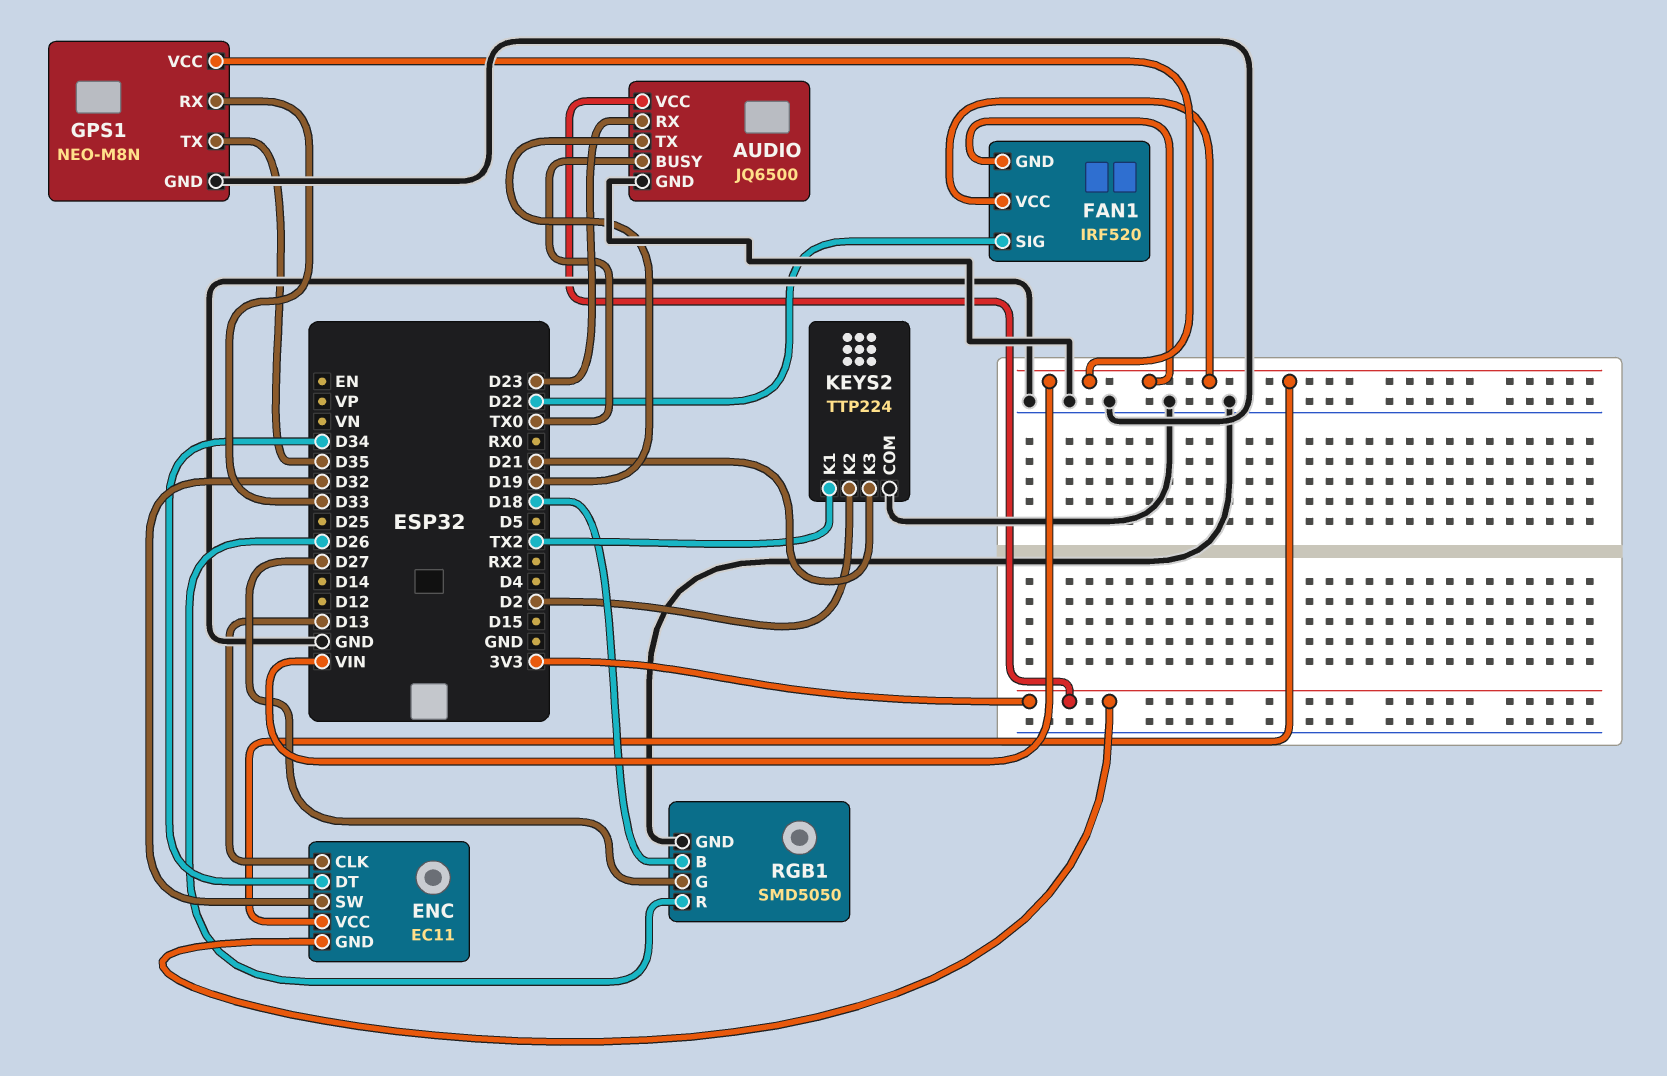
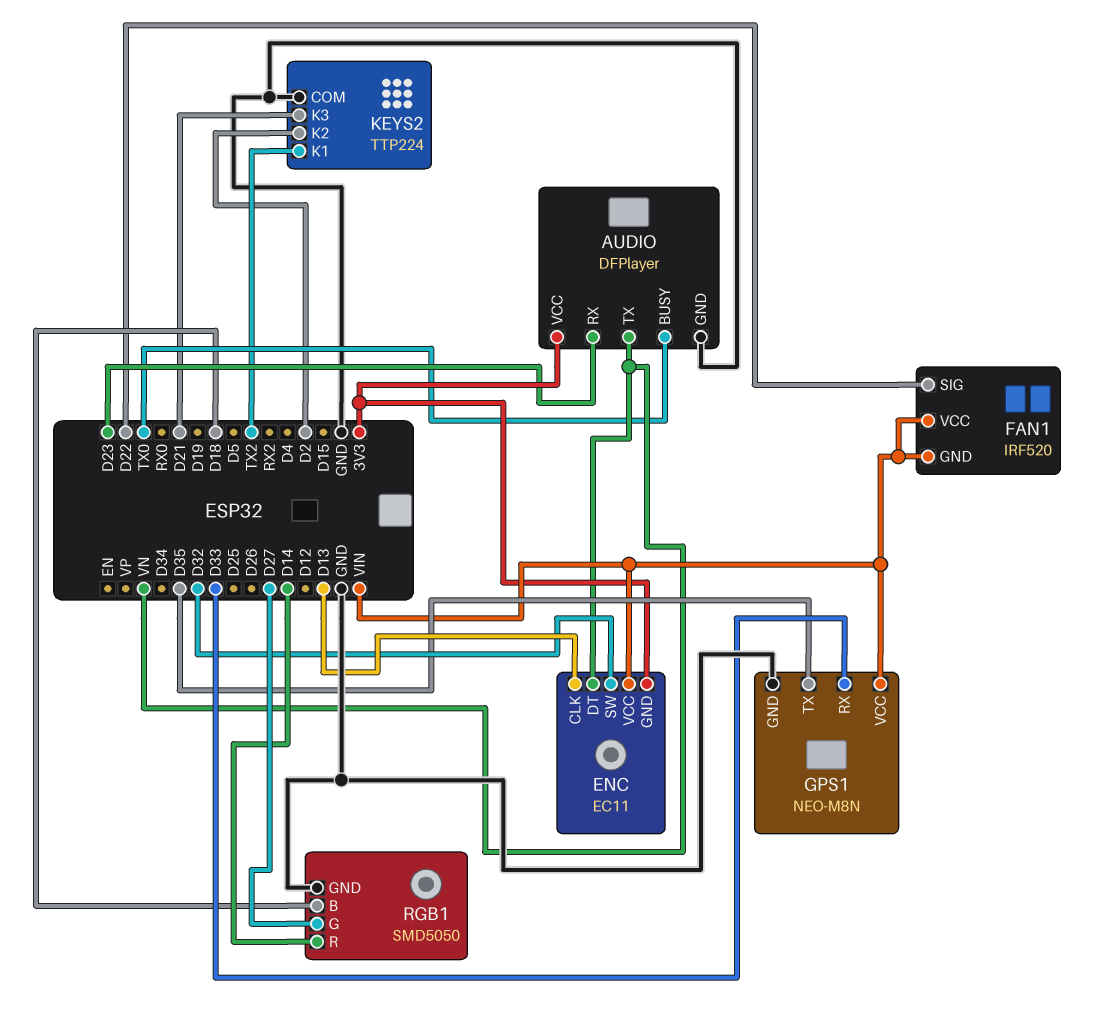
AUDIO: JQ6500 -> DFPlayer
AUDIO pin TX: D19 -> VN
ENC pin DT: D34 -> VN
RGB1 pin R: D26 -> D14

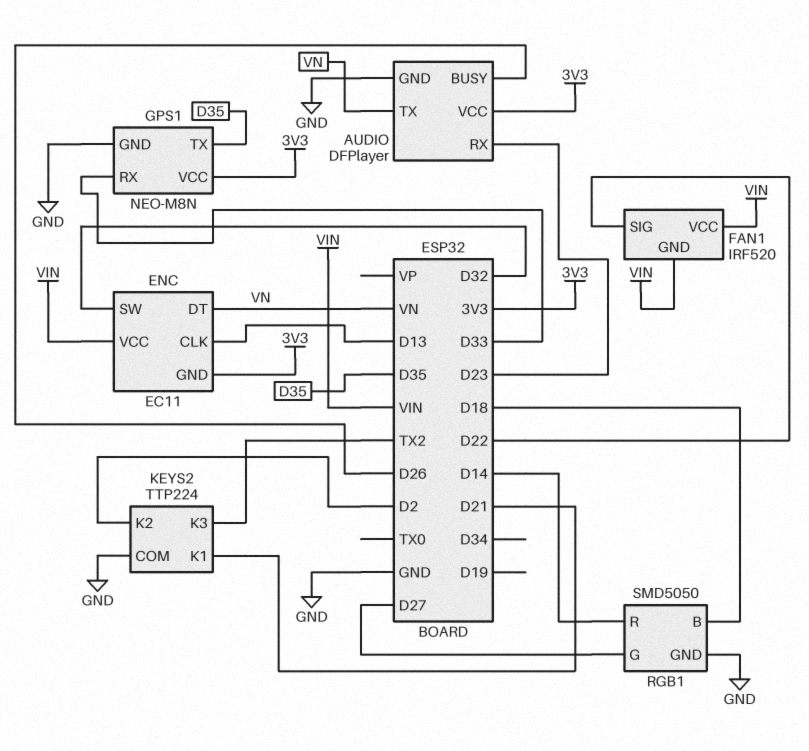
AUDIO pin BUSY: TX0 -> D26
GPS1 pin VCC: VIN -> 3V3
KEYS2 pin K1: TX2 -> D21
KEYS2 pin K3: D21 -> TX2

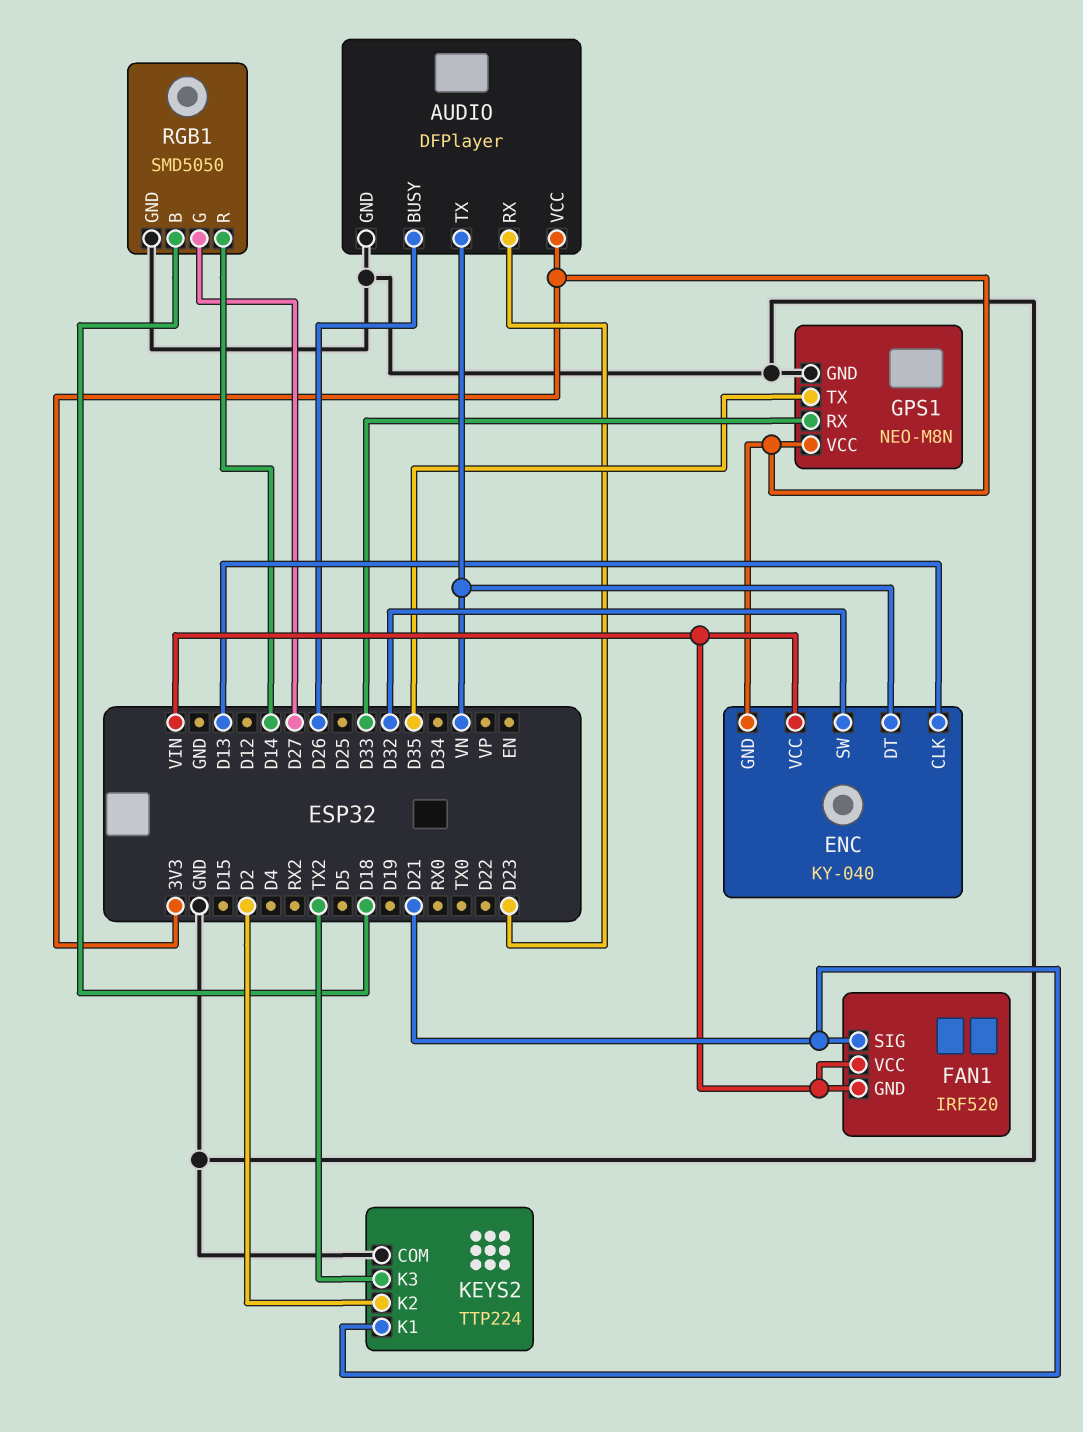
ENC: EC11 -> KY-040
FAN1 pin SIG: D22 -> D21

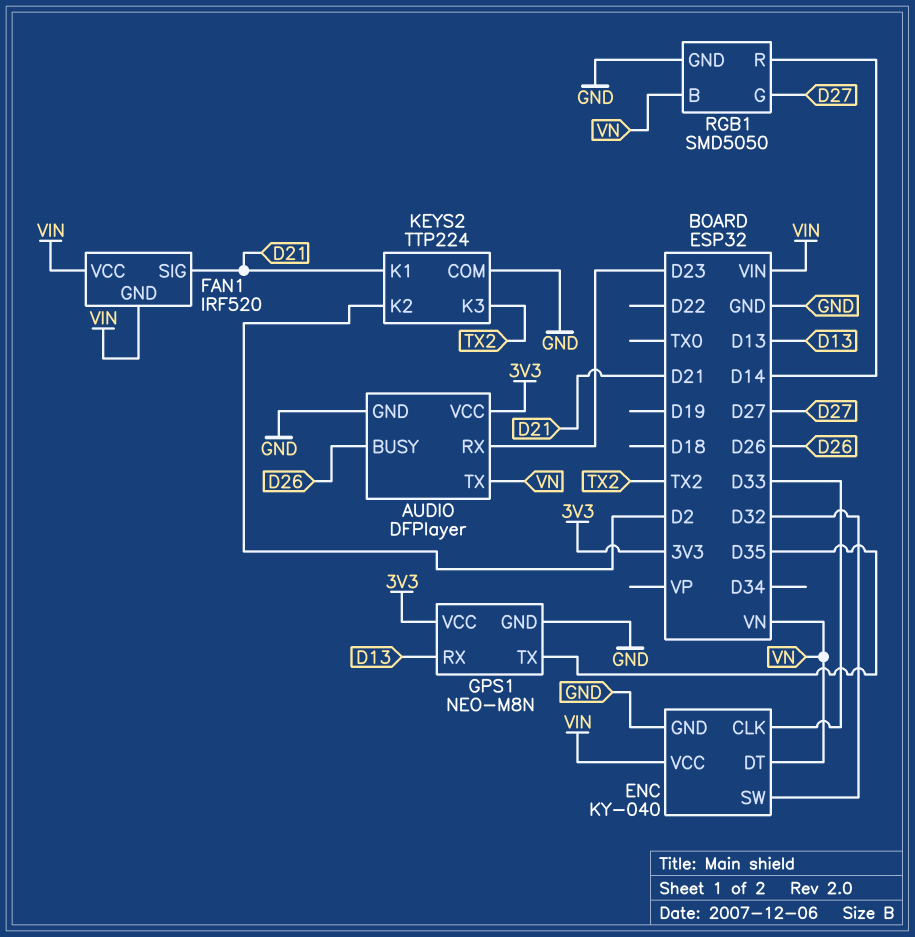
ENC pin CLK: D13 -> D33
ENC pin GND: 3V3 -> GND
GPS1 pin RX: D33 -> D13
RGB1 pin B: D18 -> VN

